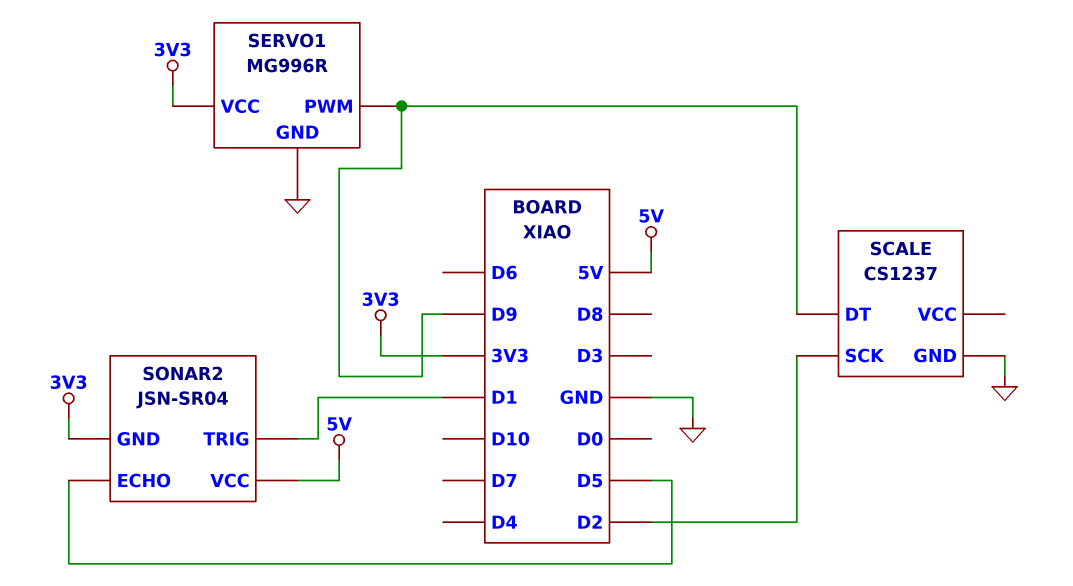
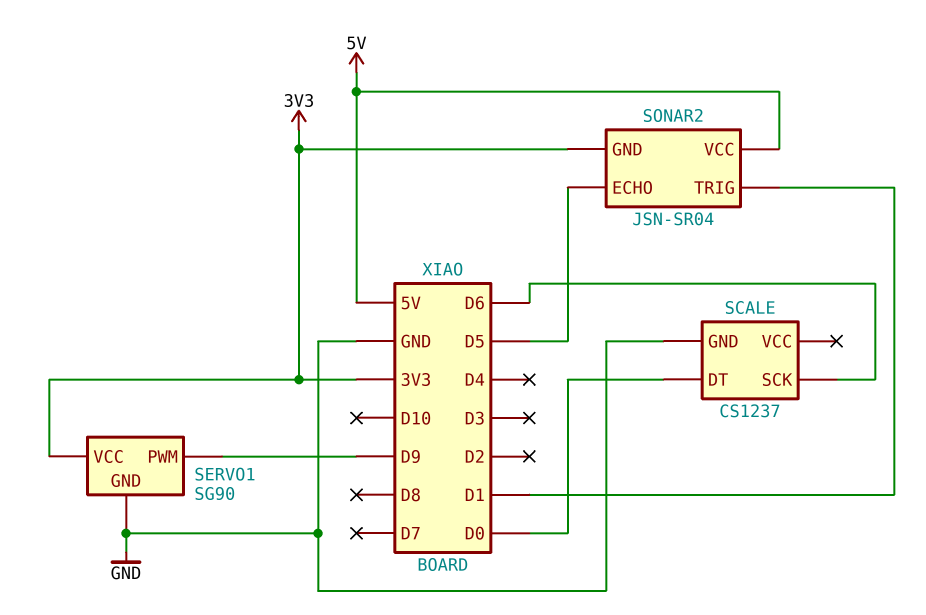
SCALE pin DT: D9 -> D0
SCALE pin SCK: D2 -> D6
SERVO1: MG996R -> SG90

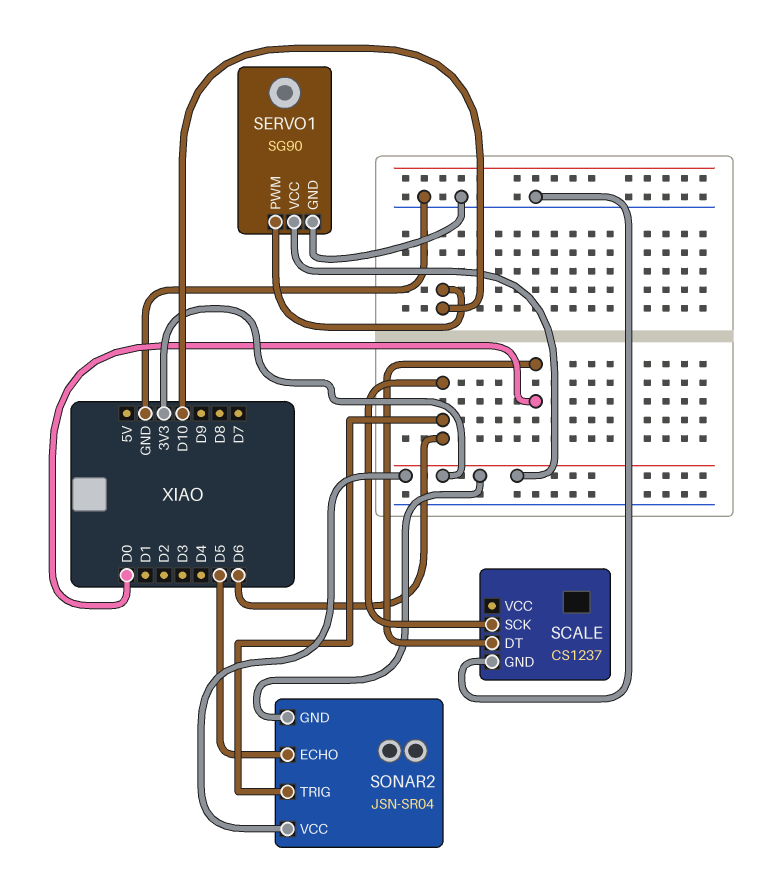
SERVO1 pin PWM: D9 -> D10
SONAR2 pin TRIG: D1 -> D6
SONAR2 pin VCC: 5V -> 3V3

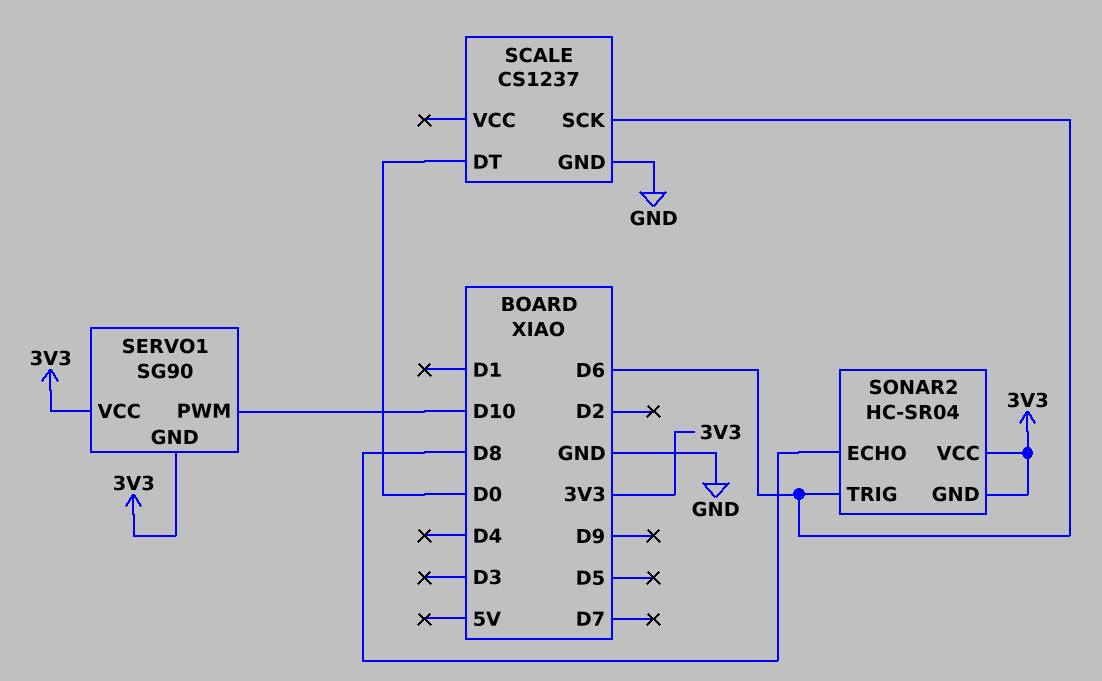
SERVO1 pin GND: GND -> 3V3
SONAR2: JSN-SR04 -> HC-SR04
SONAR2 pin ECHO: D5 -> D8

